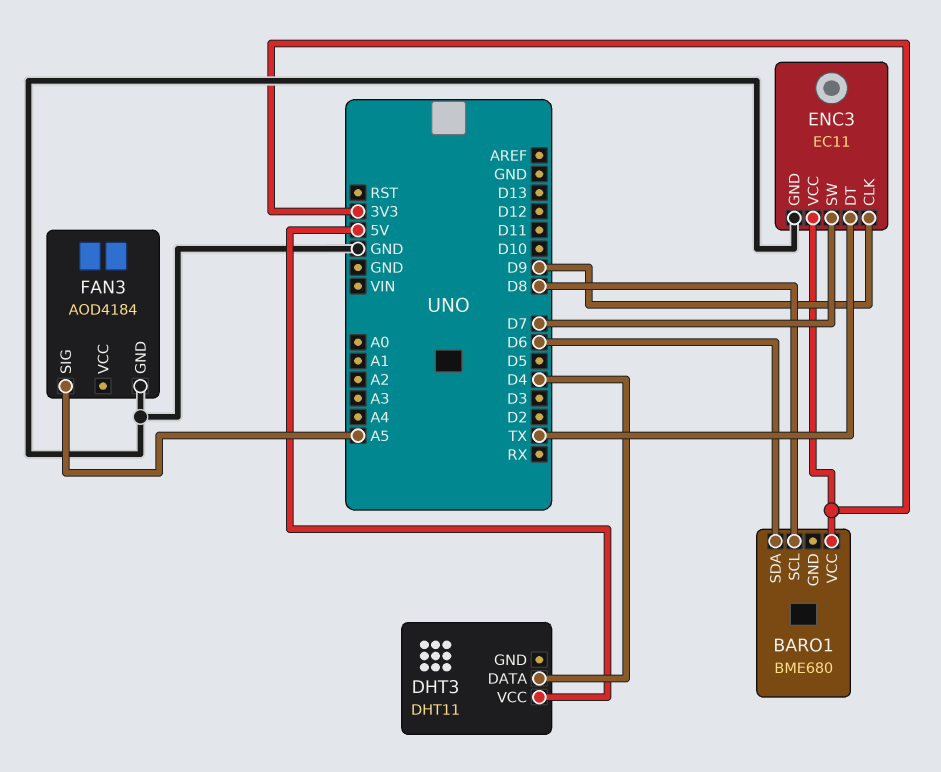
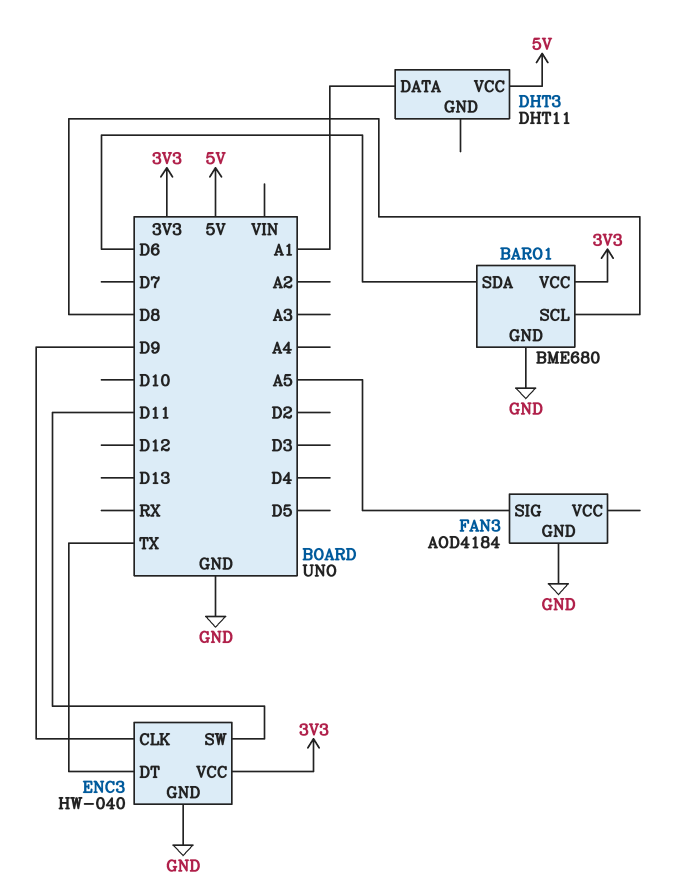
BARO1 pin GND: none -> GND
DHT3 pin DATA: D4 -> A1
ENC3: EC11 -> HW-040
ENC3 pin SW: D7 -> D11

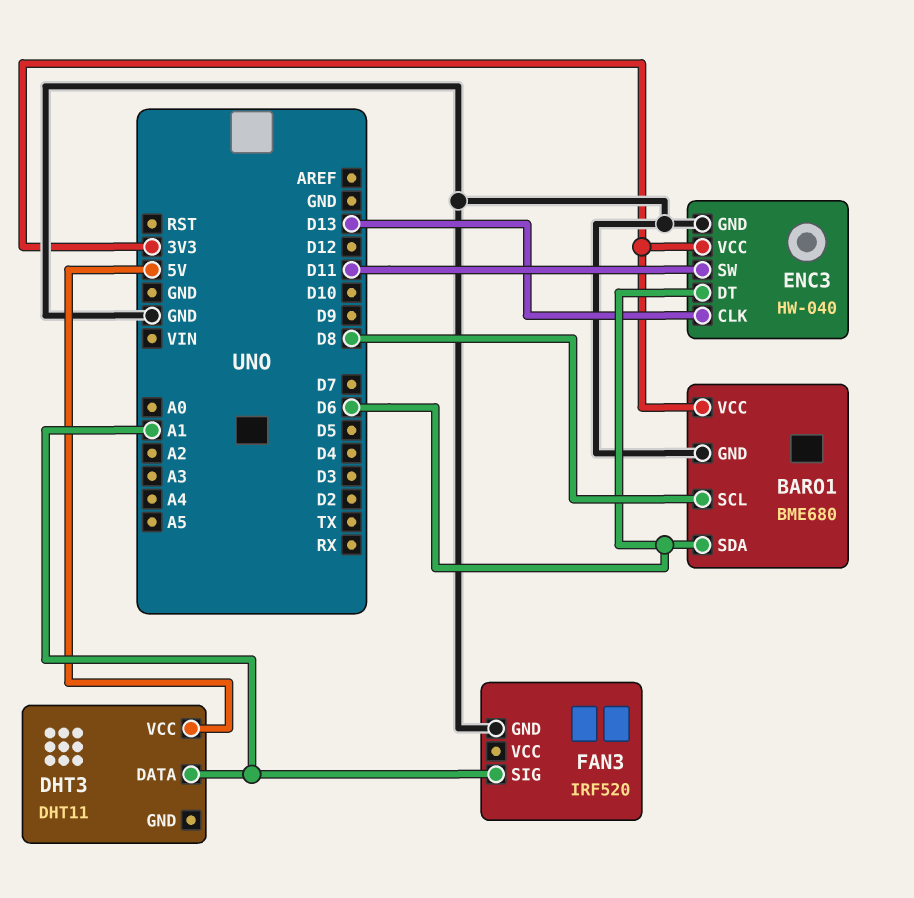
ENC3 pin CLK: D9 -> D13
ENC3 pin DT: TX -> D6
FAN3: AOD4184 -> IRF520
FAN3 pin SIG: A5 -> A1

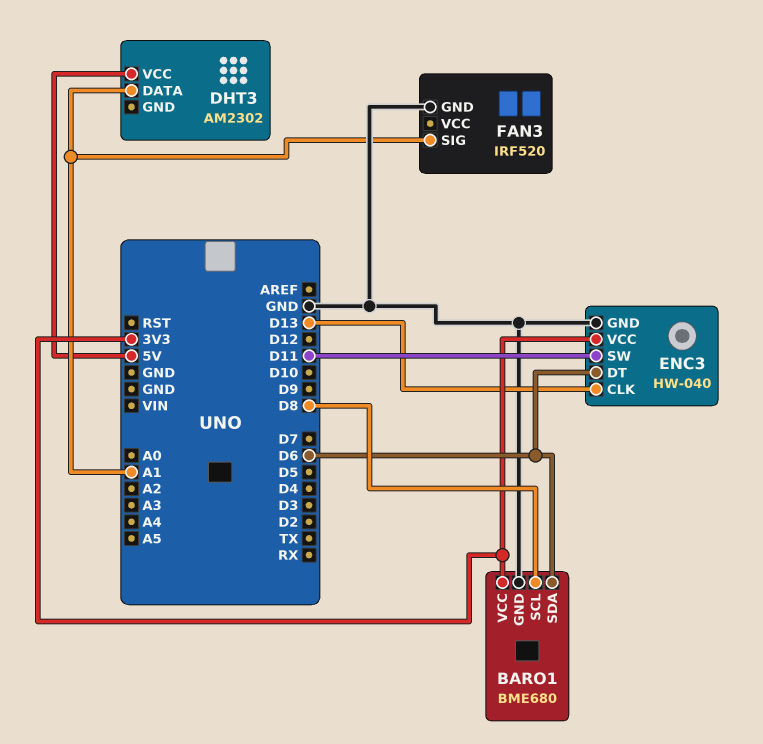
DHT3: DHT11 -> AM2302

